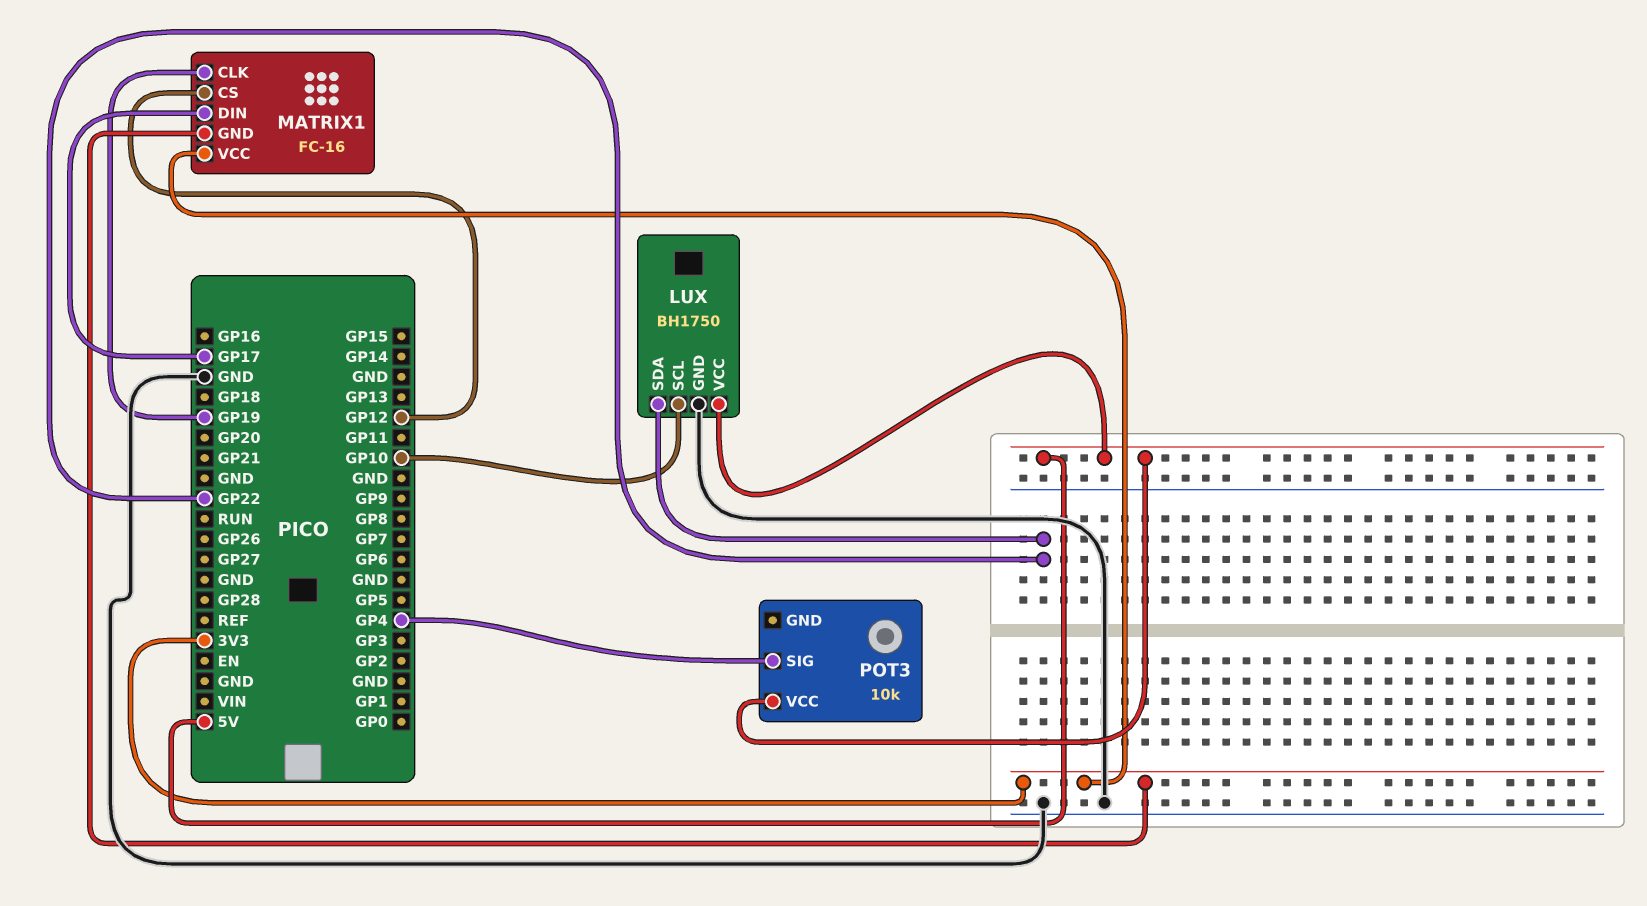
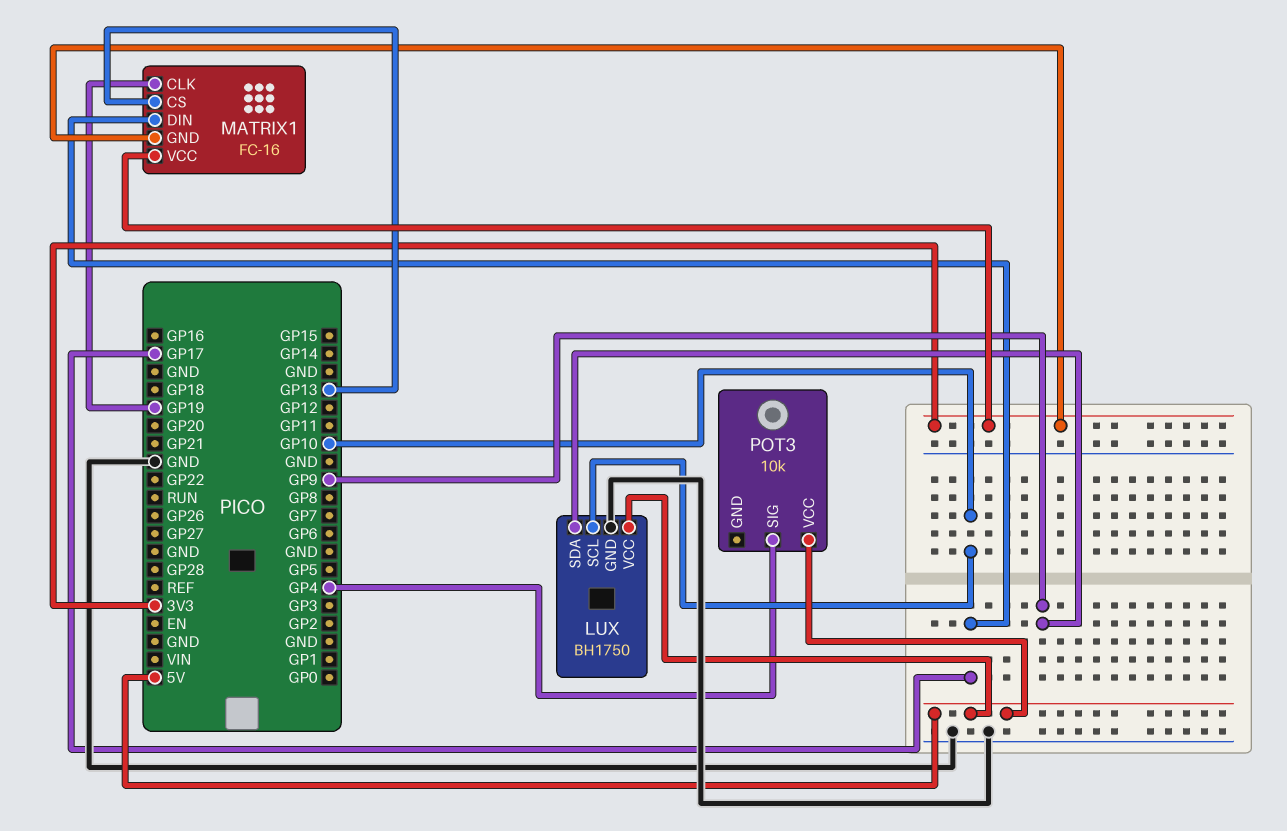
LUX pin SDA: GP22 -> GP9
MATRIX1 pin CS: GP12 -> GP13

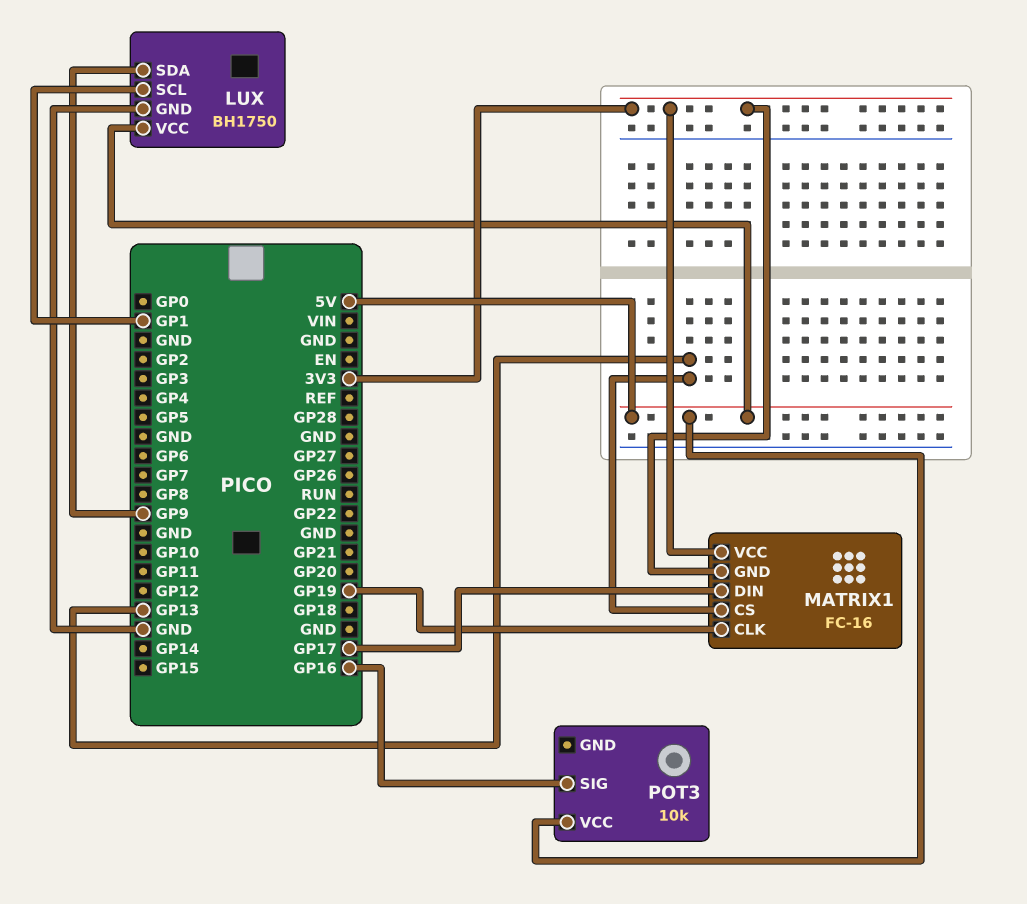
LUX pin SCL: GP10 -> GP1
POT3 pin SIG: GP4 -> GP16

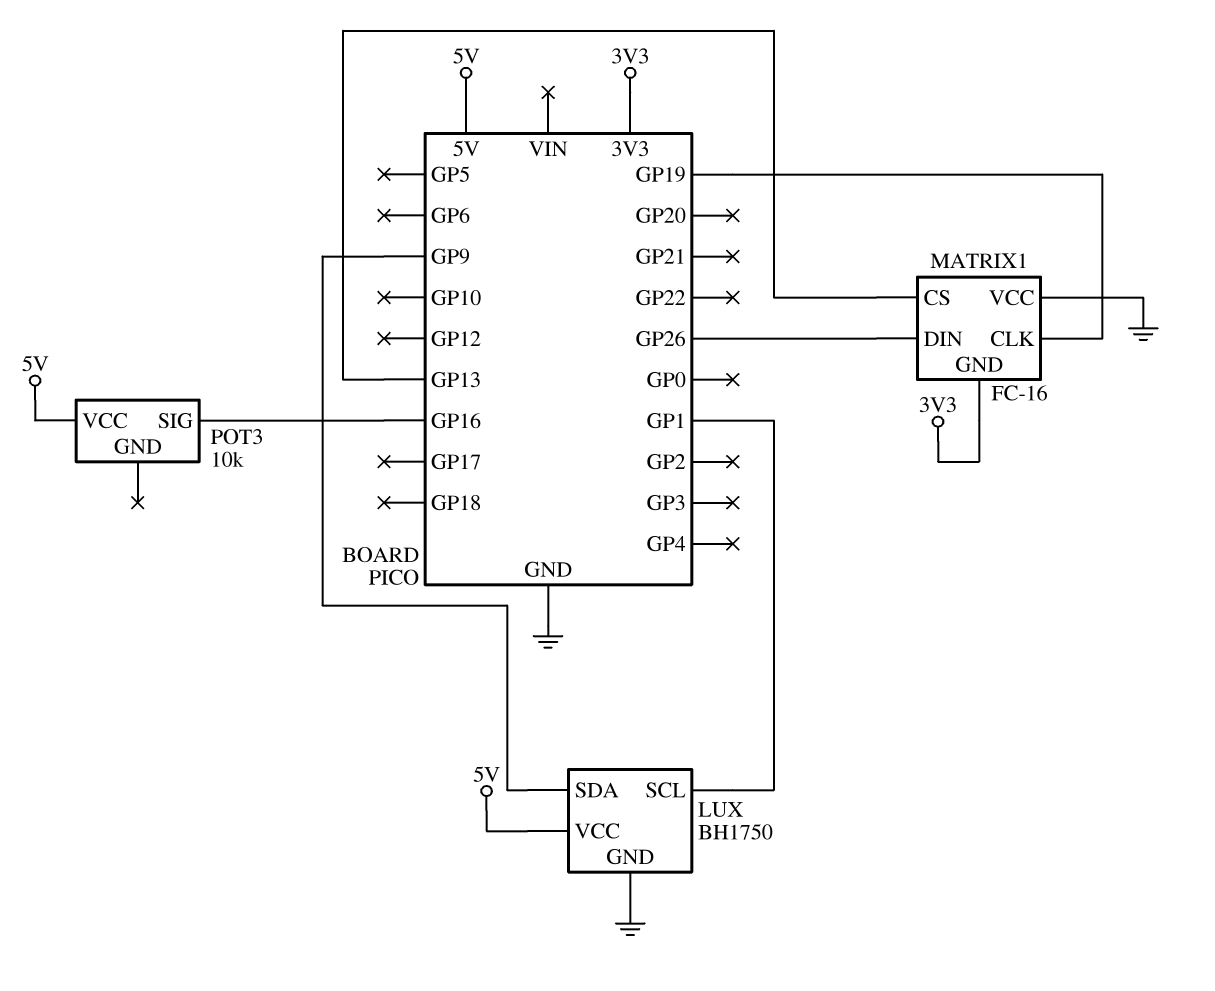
MATRIX1 pin DIN: GP17 -> GP26
MATRIX1 pin VCC: 3V3 -> GND

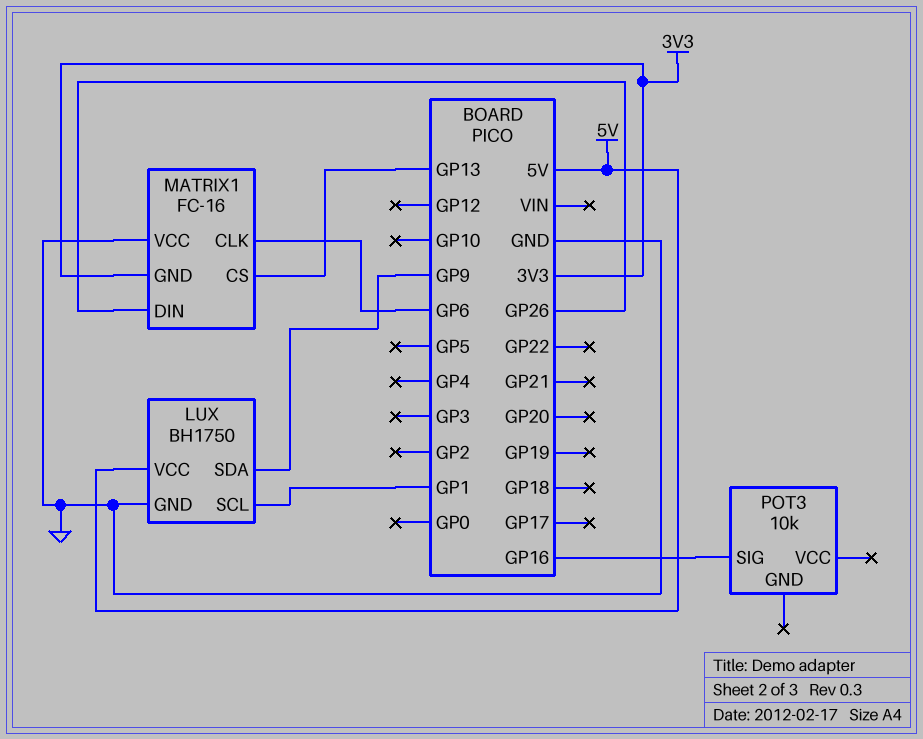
MATRIX1 pin CLK: GP19 -> GP6
POT3 pin VCC: 5V -> none

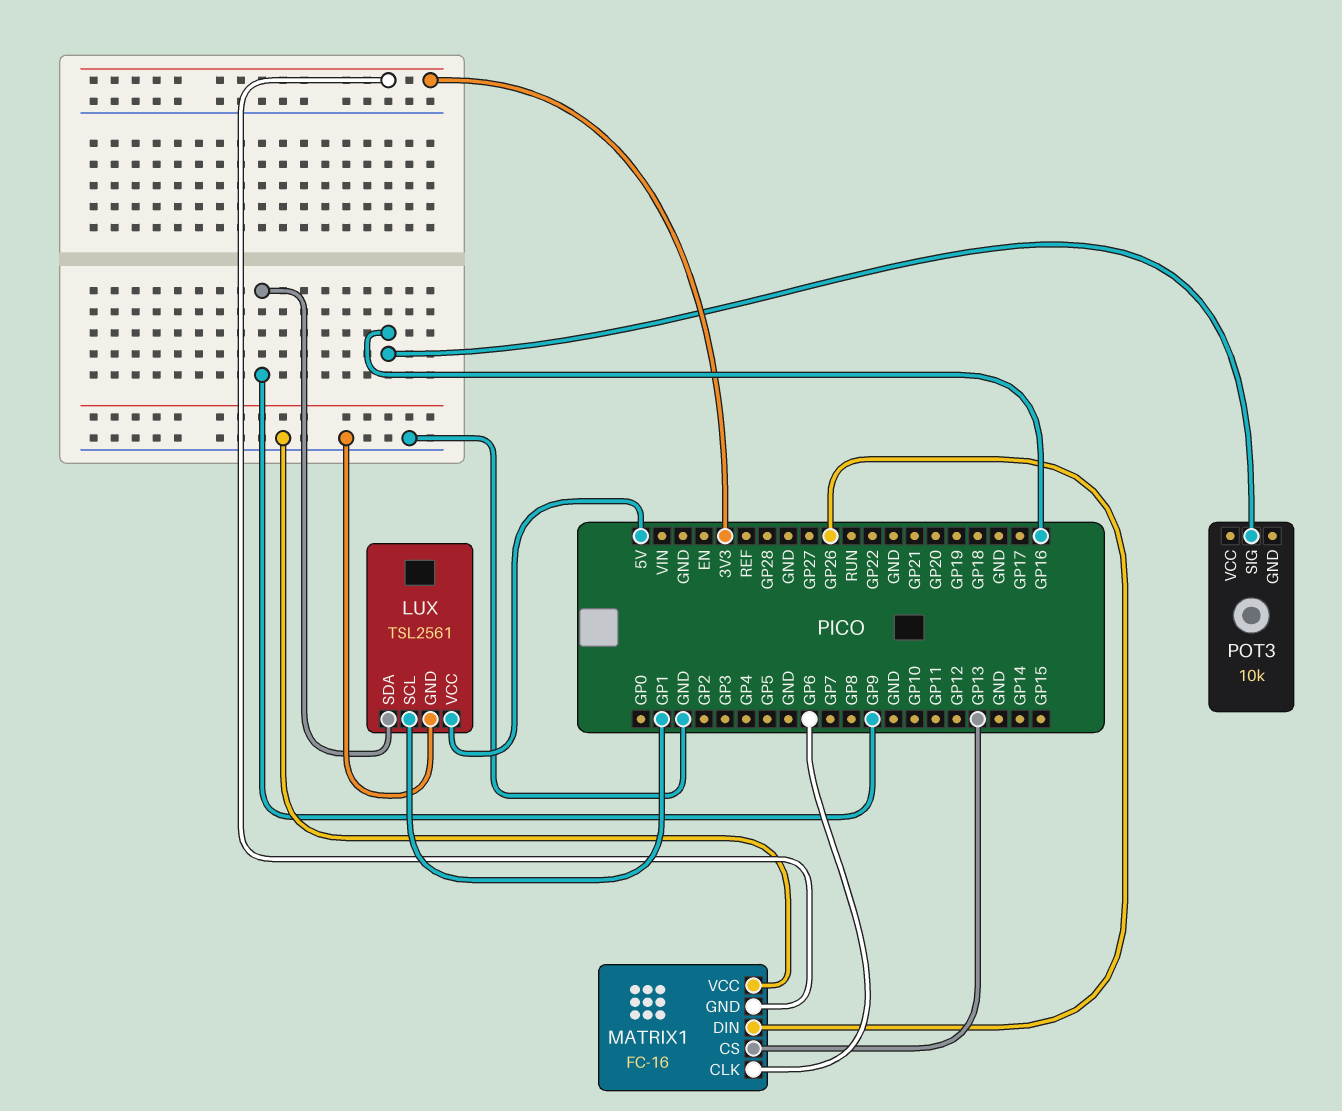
LUX: BH1750 -> TSL2561

